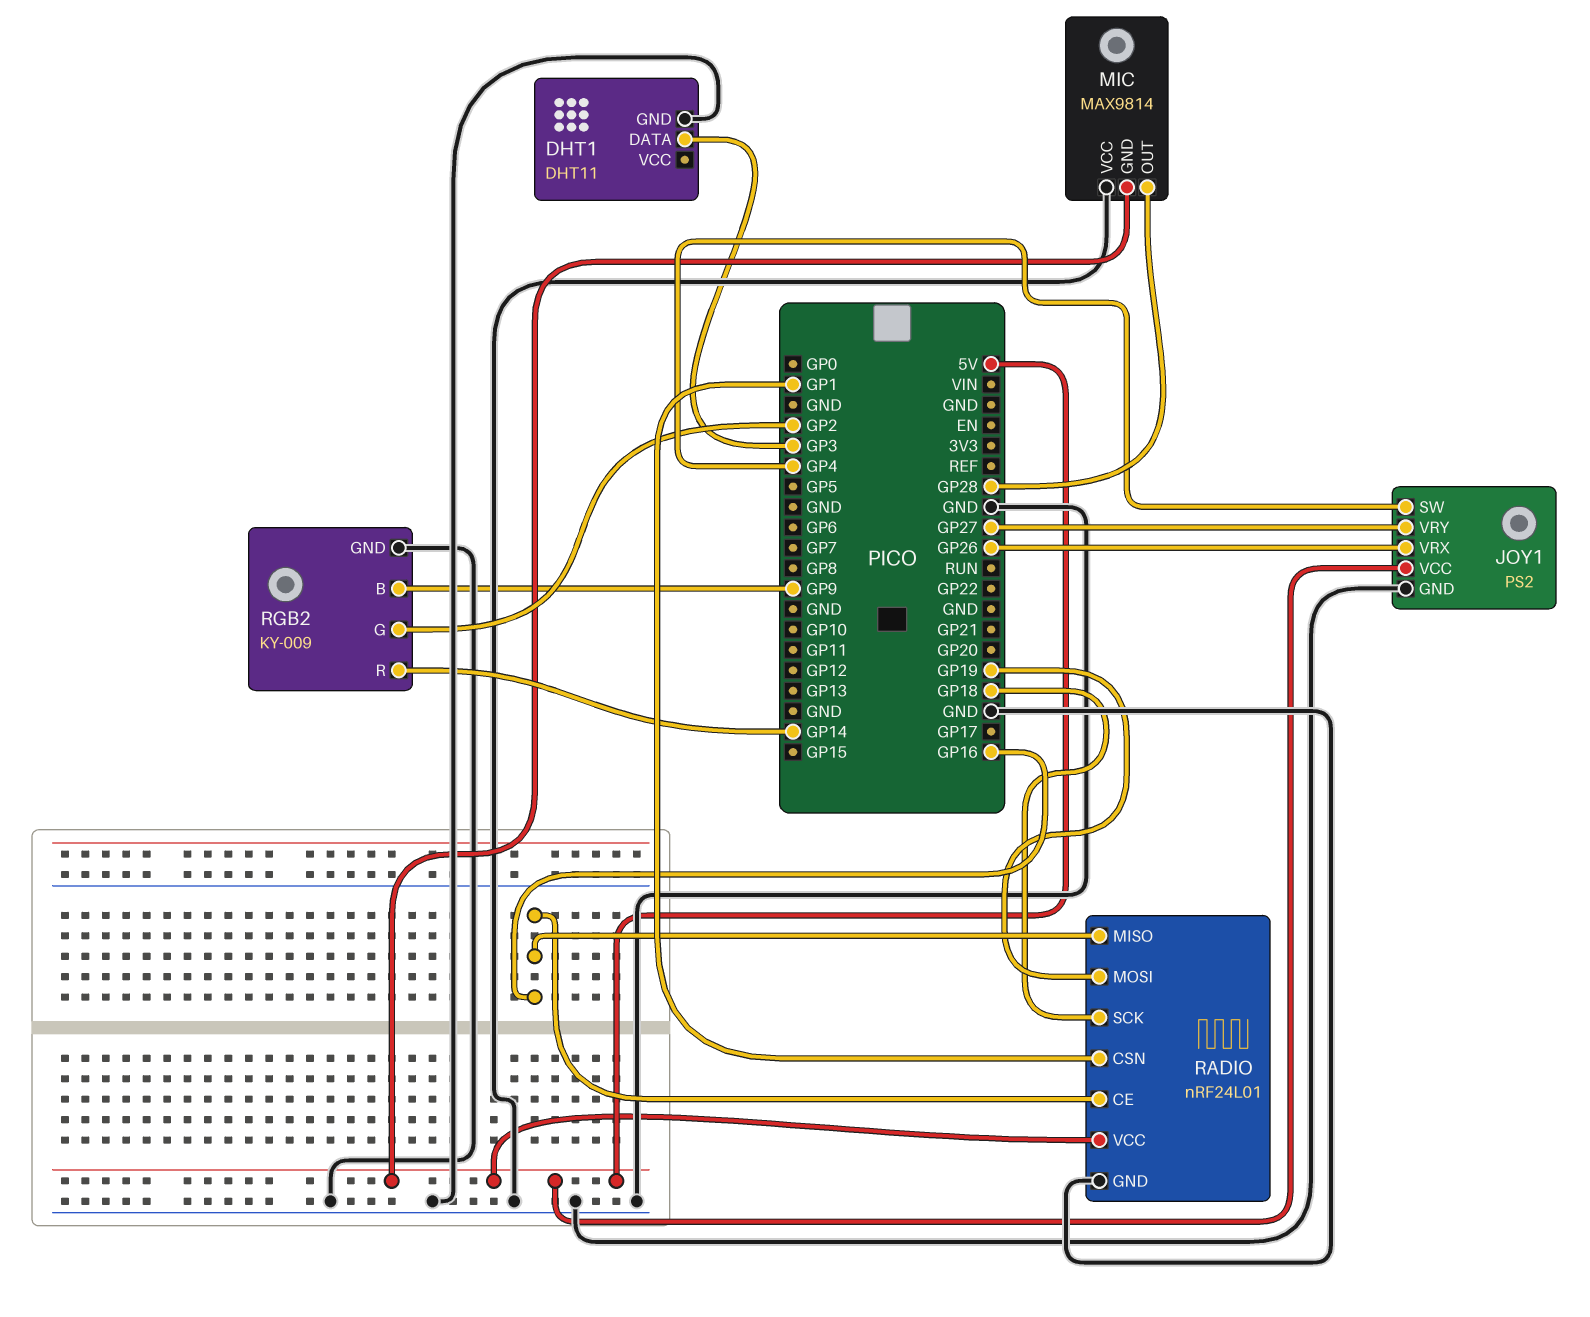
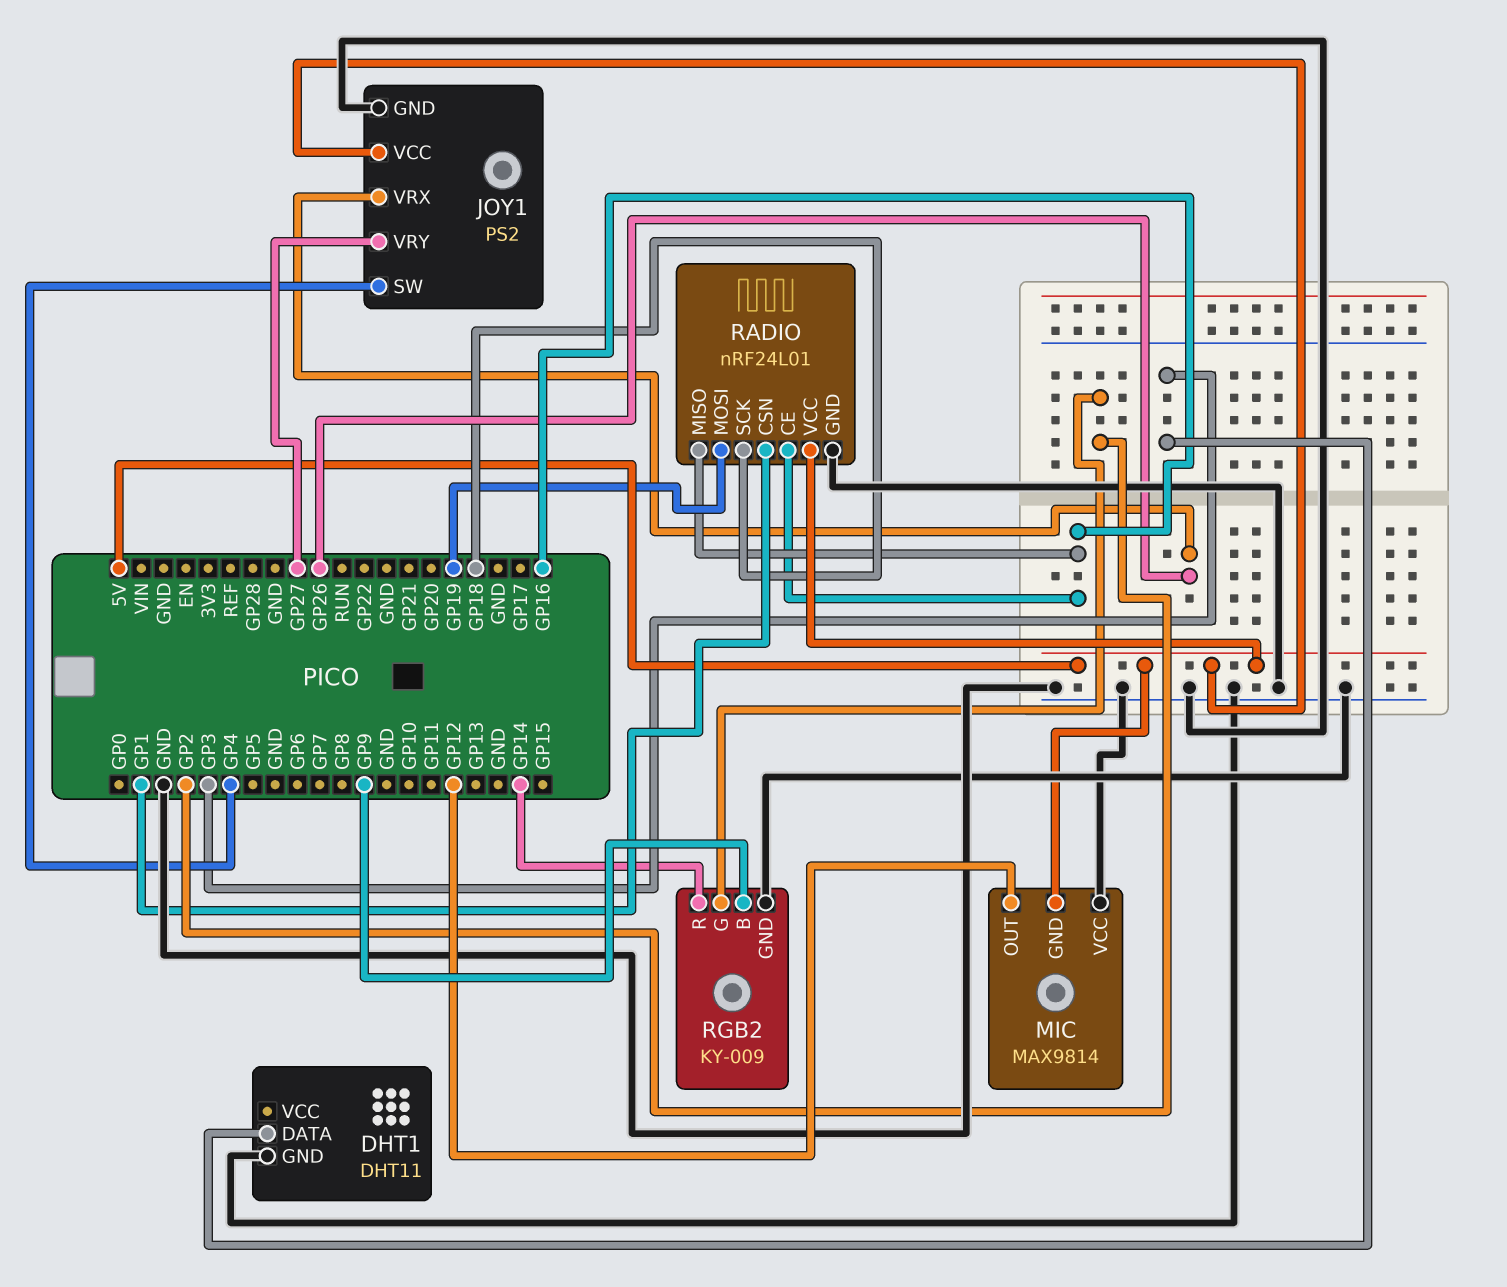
MIC pin OUT: GP28 -> GP12

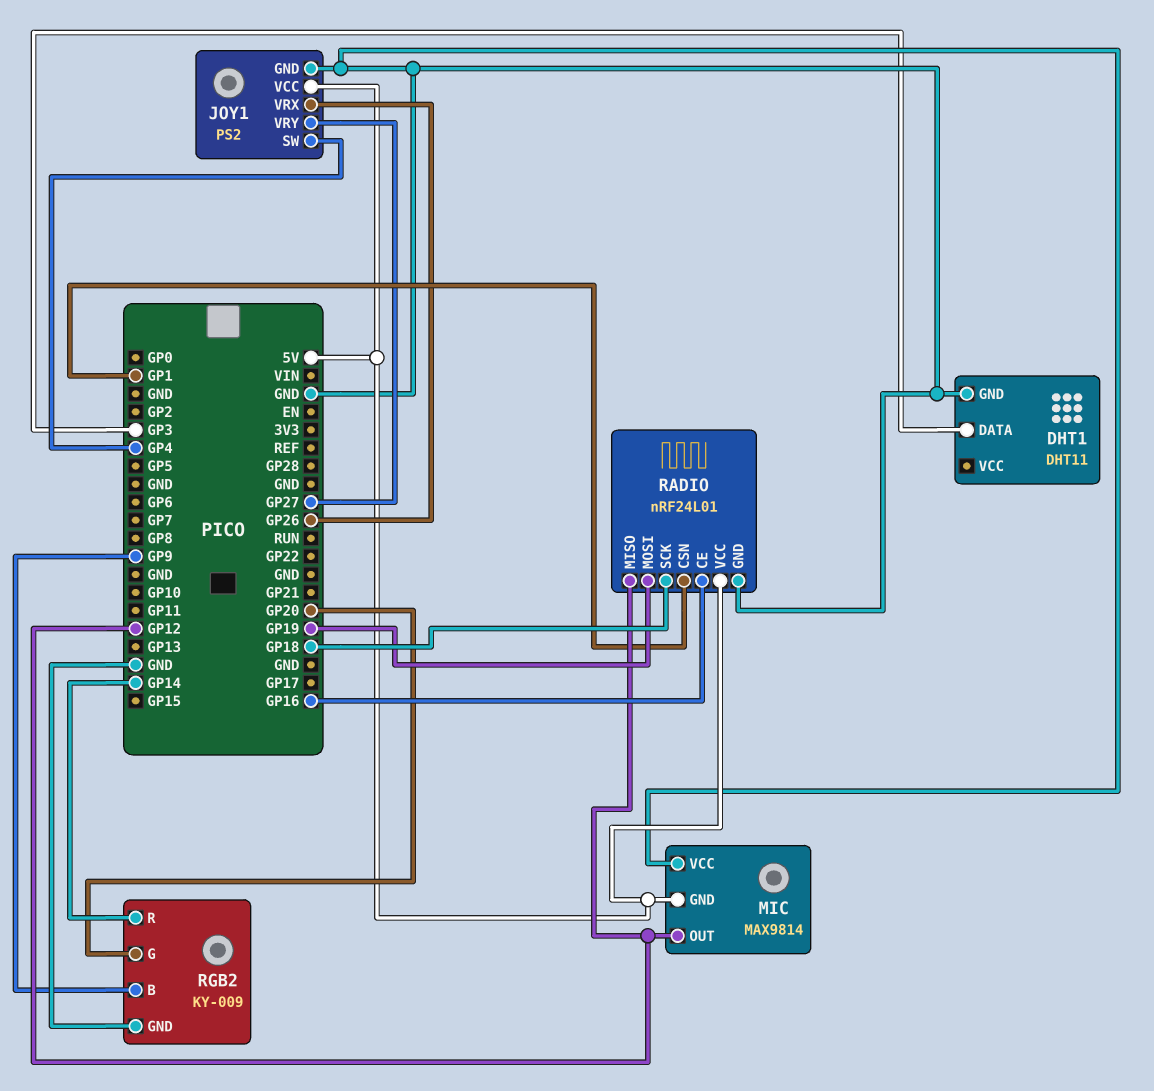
RADIO pin MISO: GP16 -> GP12
RGB2 pin G: GP2 -> GP20

